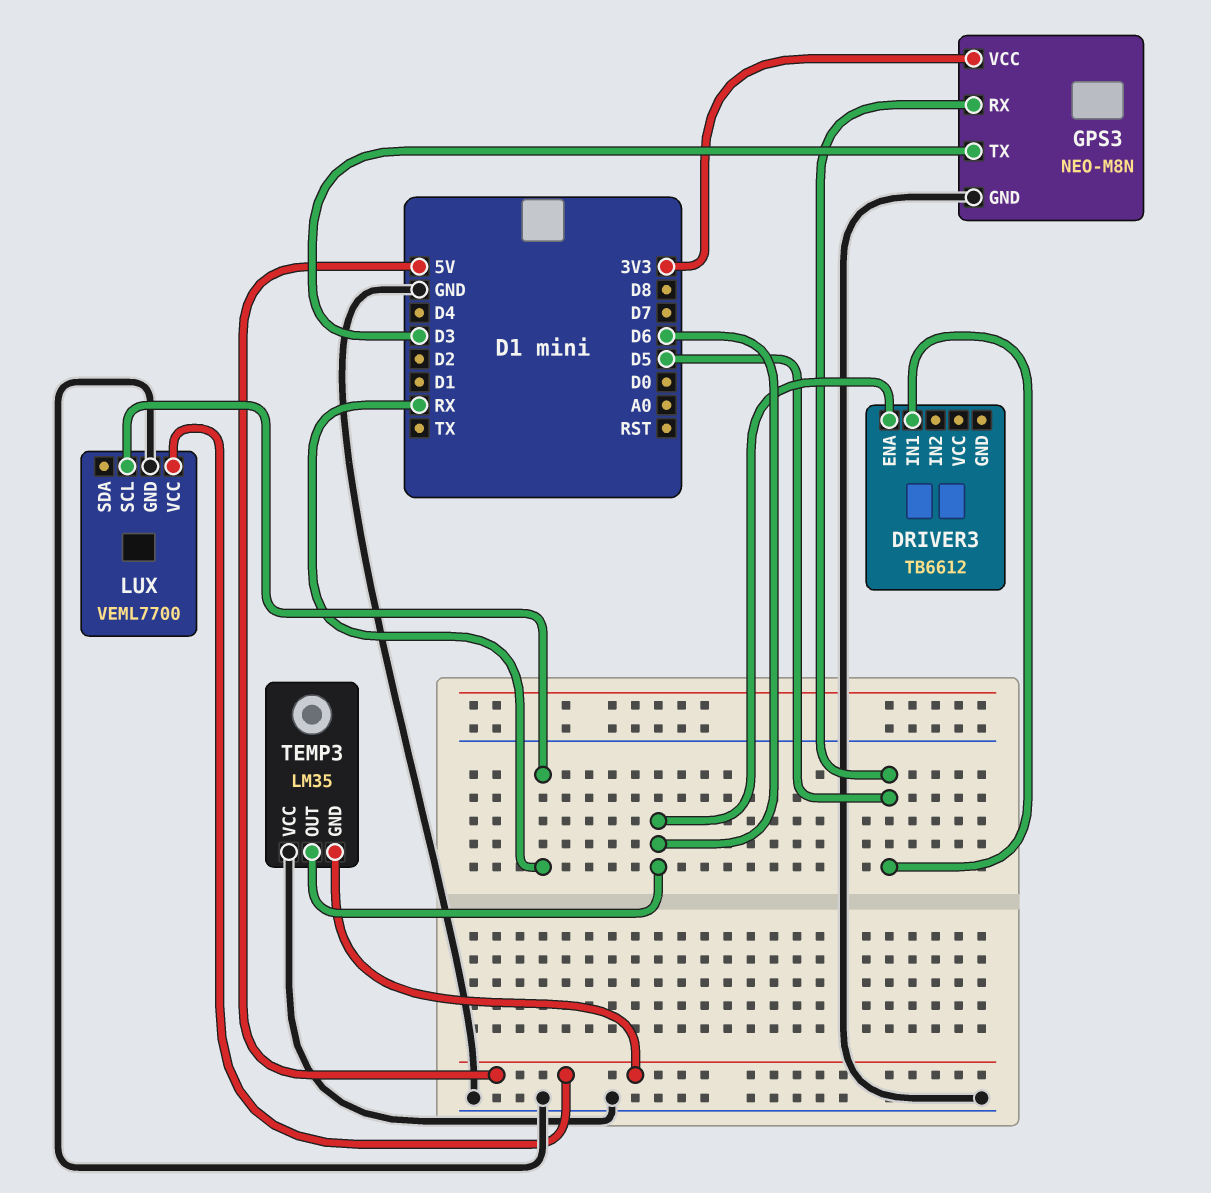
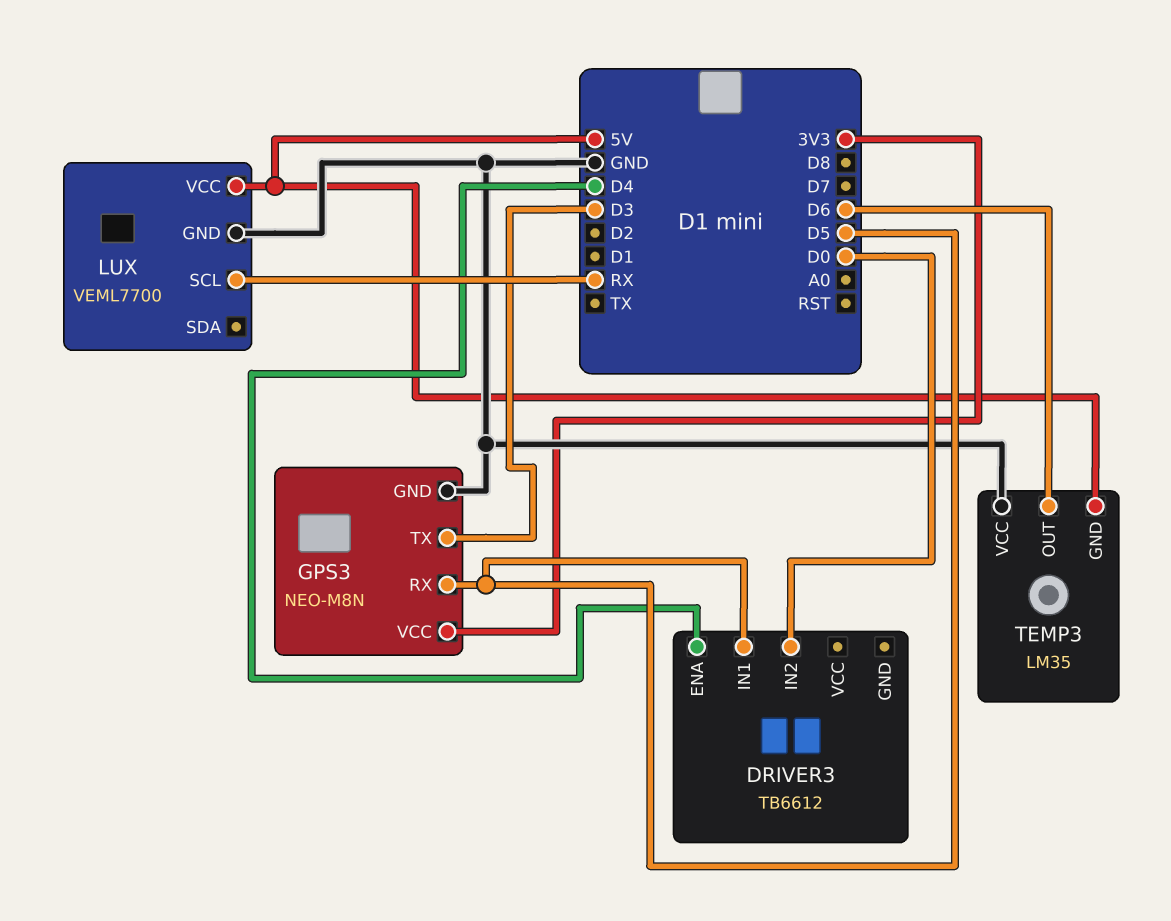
DRIVER3 pin ENA: D6 -> D4
DRIVER3 pin IN2: none -> D0

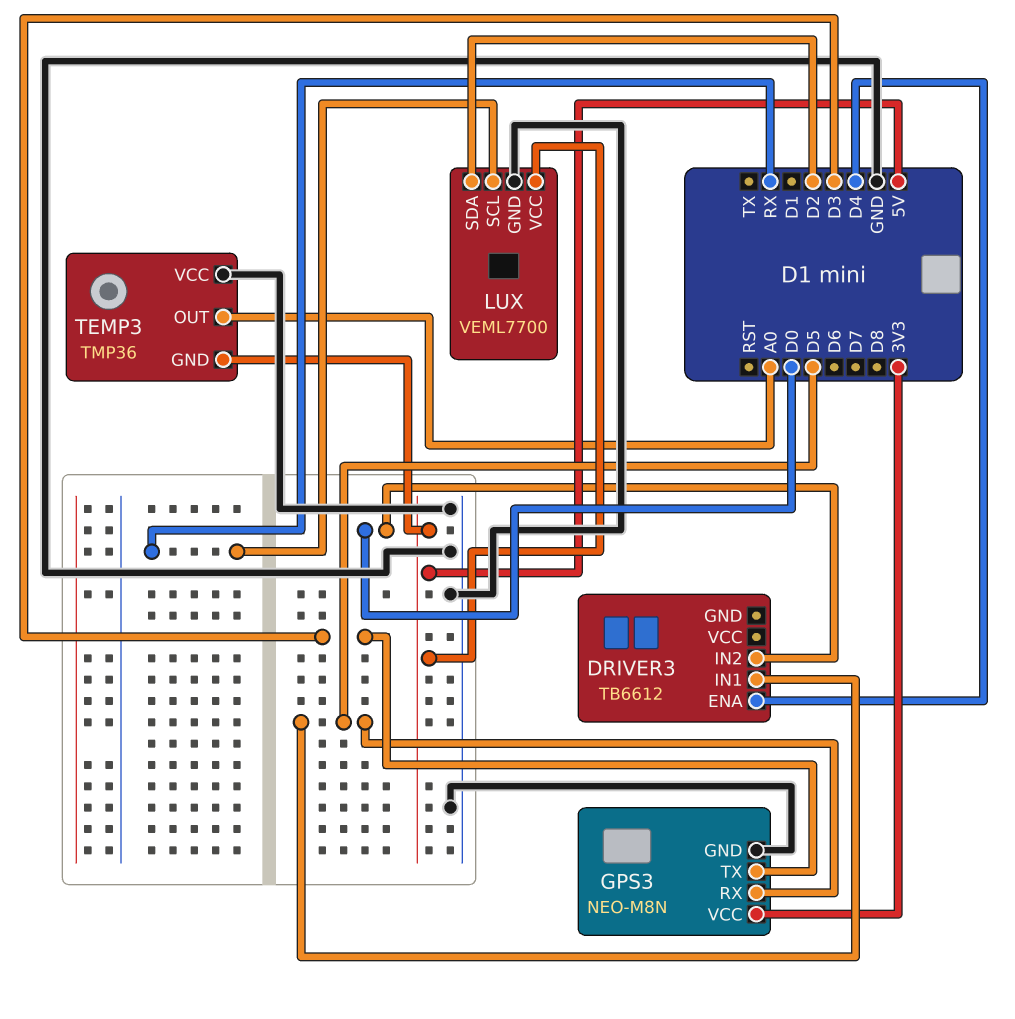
LUX pin SDA: none -> D2
TEMP3: LM35 -> TMP36
TEMP3 pin OUT: D6 -> A0

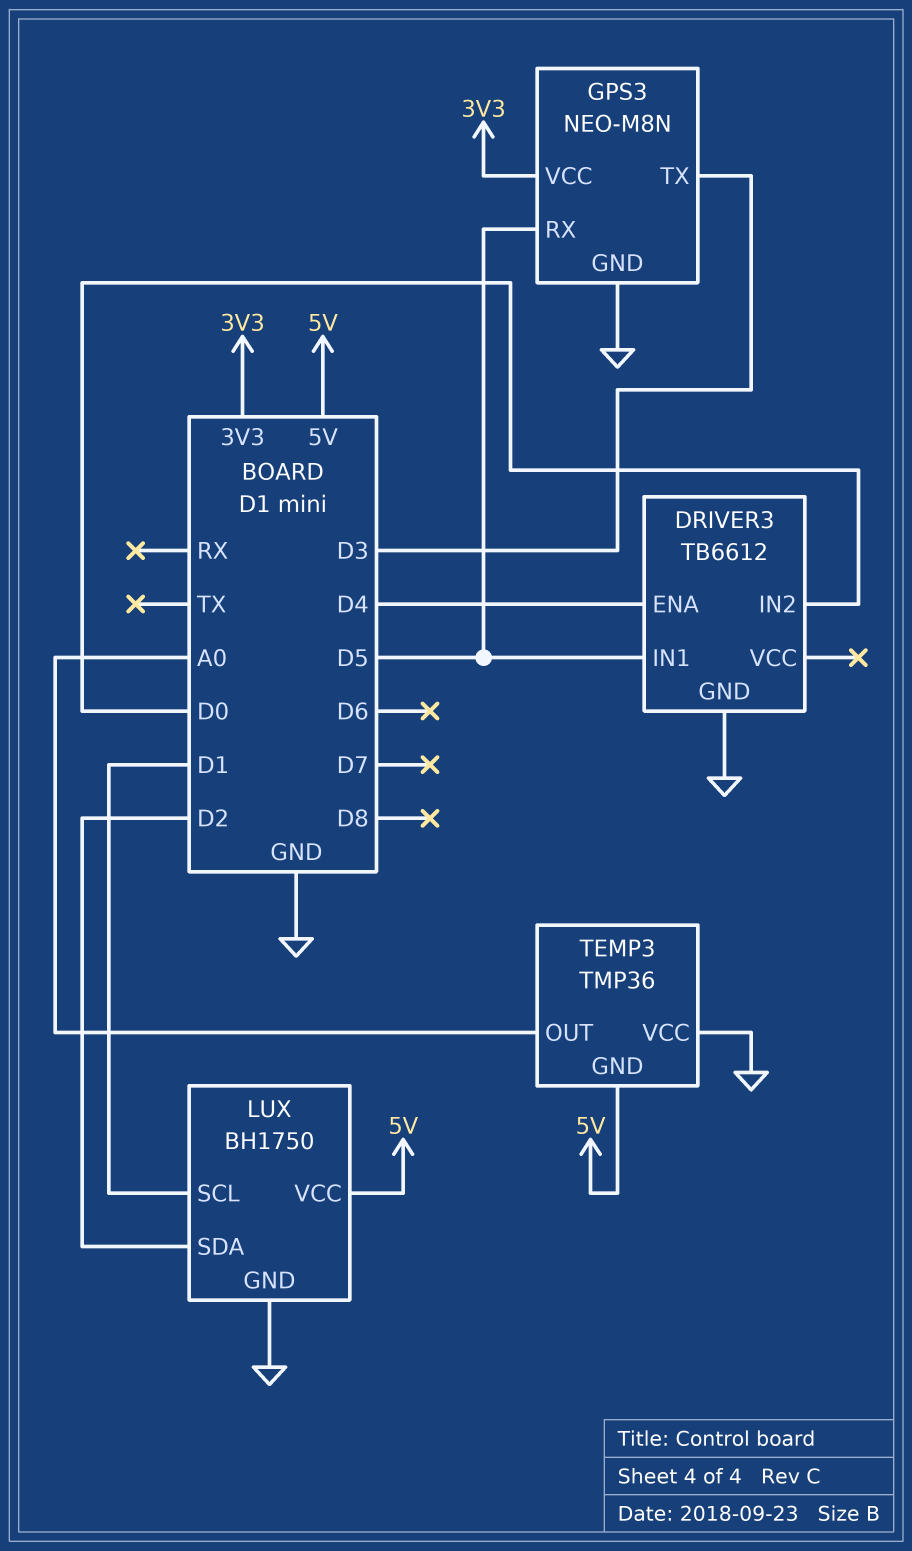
DRIVER3 pin GND: none -> GND
LUX: VEML7700 -> BH1750
LUX pin SCL: RX -> D1

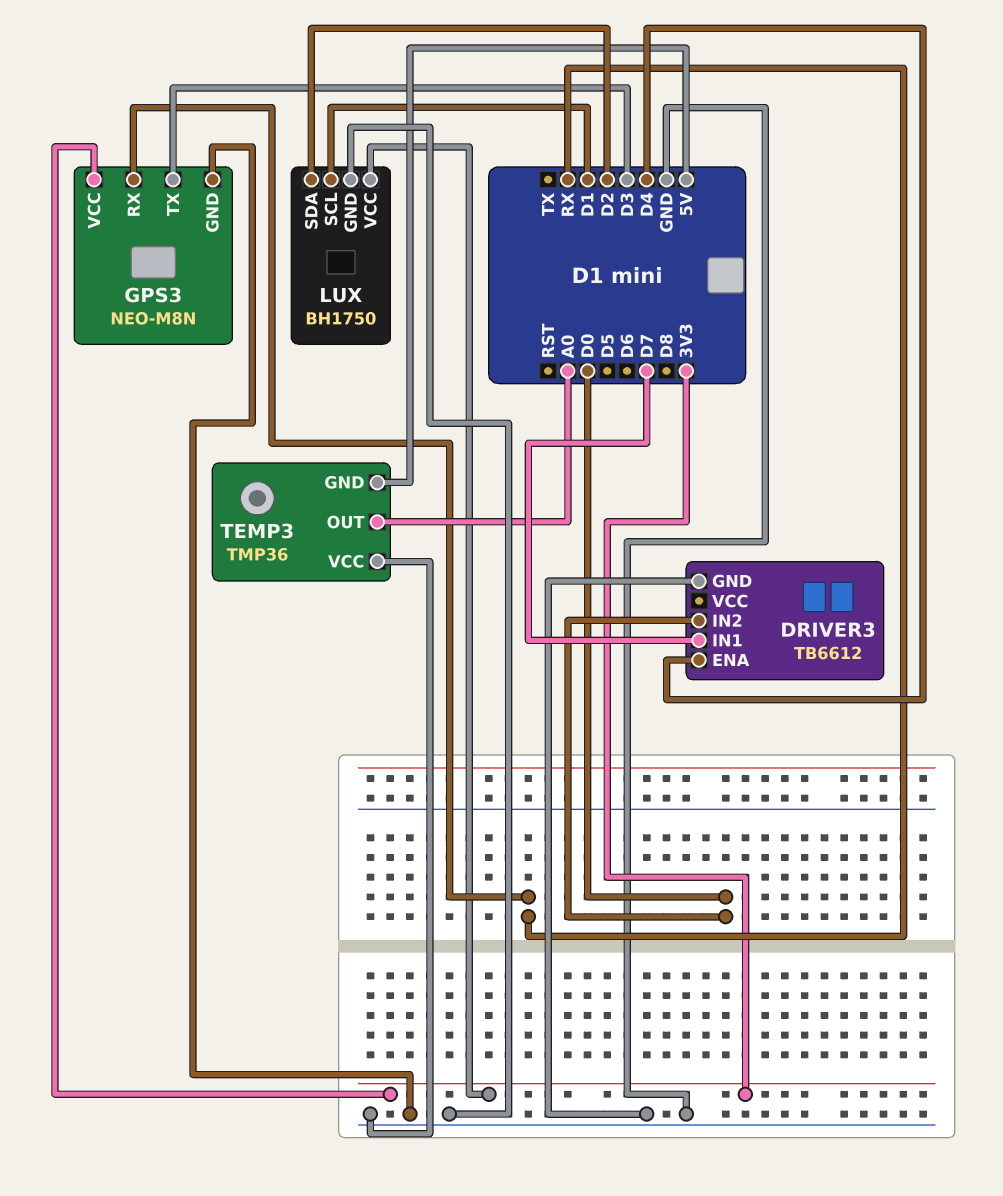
DRIVER3 pin IN1: D5 -> D7
GPS3 pin RX: D5 -> RX
LUX pin VCC: 5V -> 3V3

